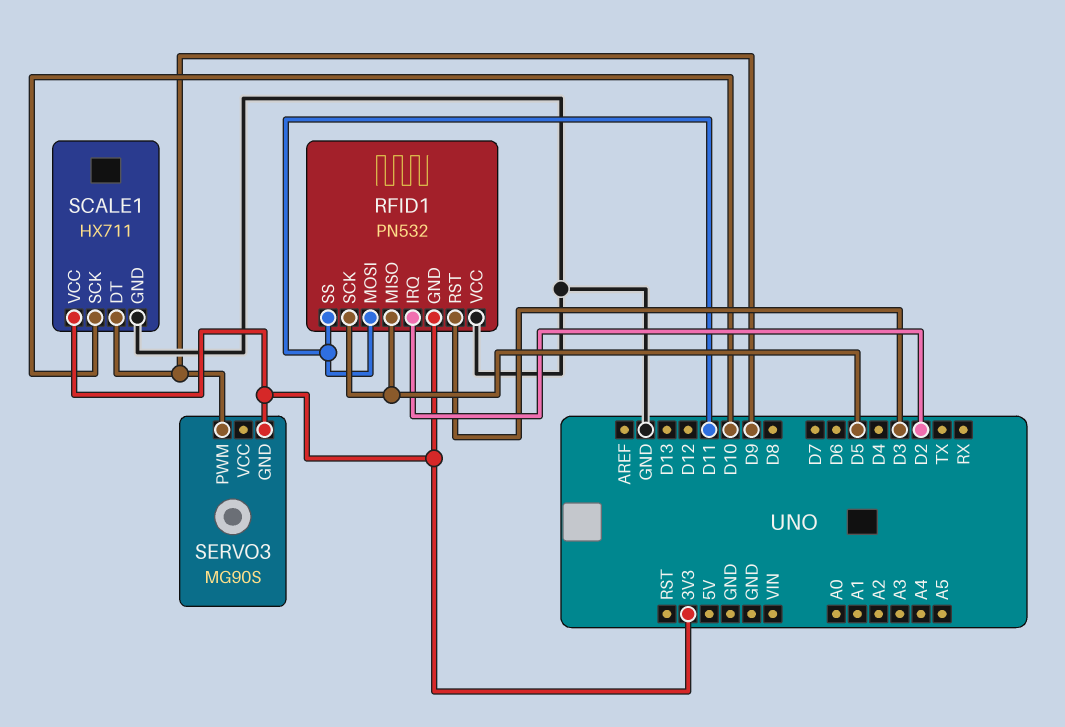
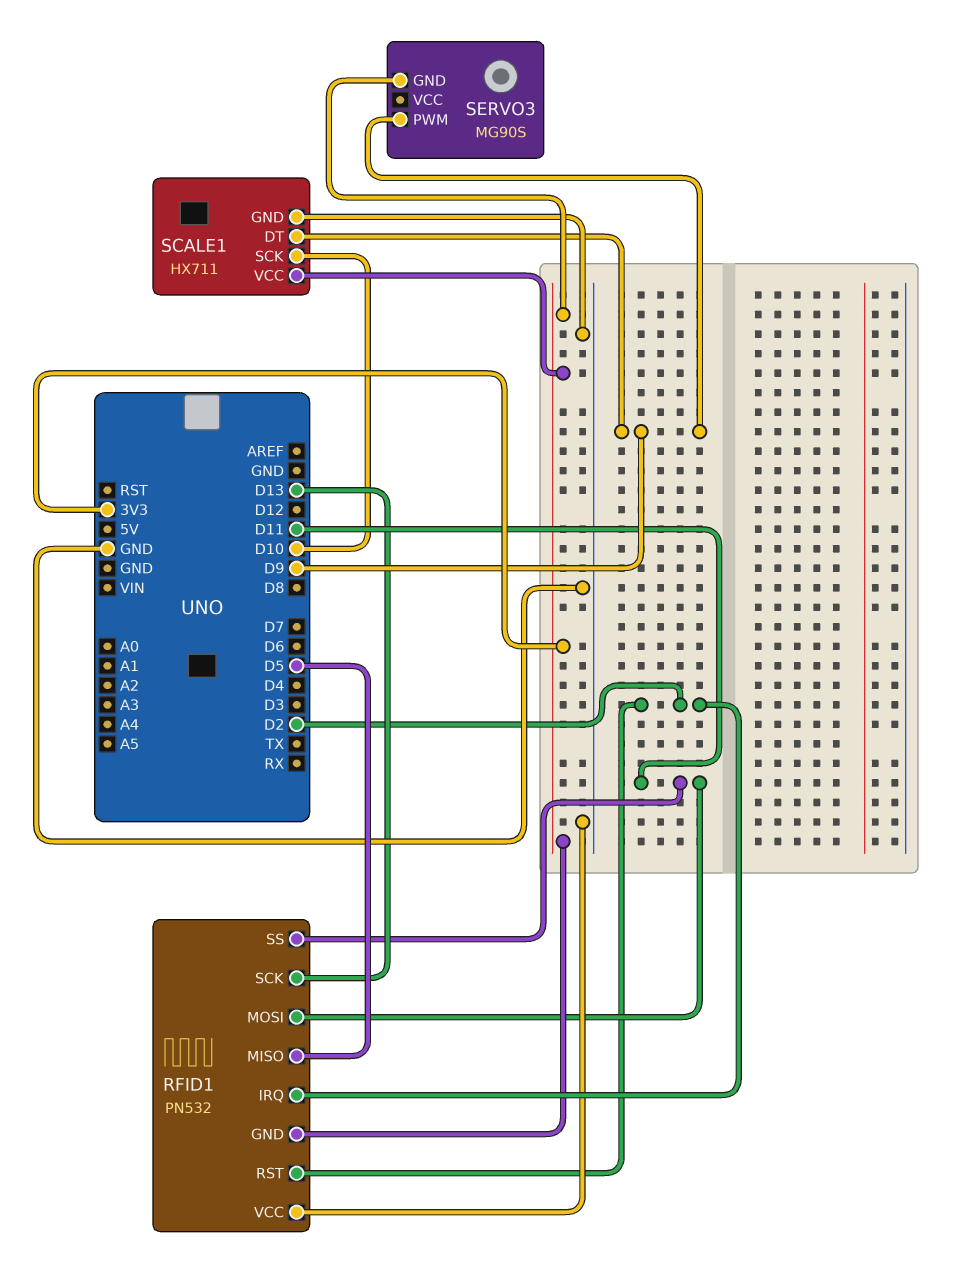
RFID1 pin RST: D3 -> D2
RFID1 pin SCK: D5 -> D13

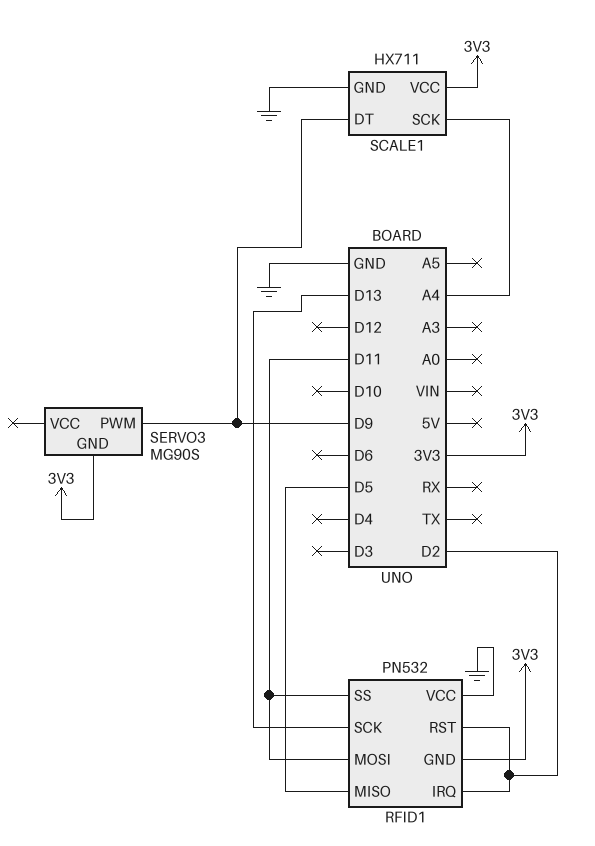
SCALE1 pin SCK: D10 -> A4

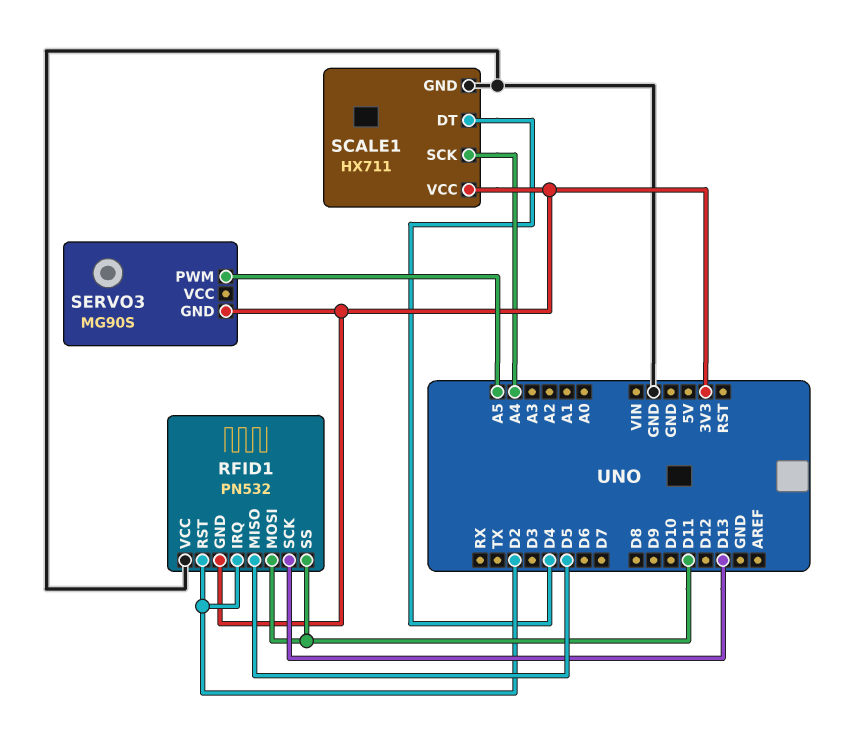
SCALE1 pin DT: D9 -> D4
SERVO3 pin PWM: D9 -> A5

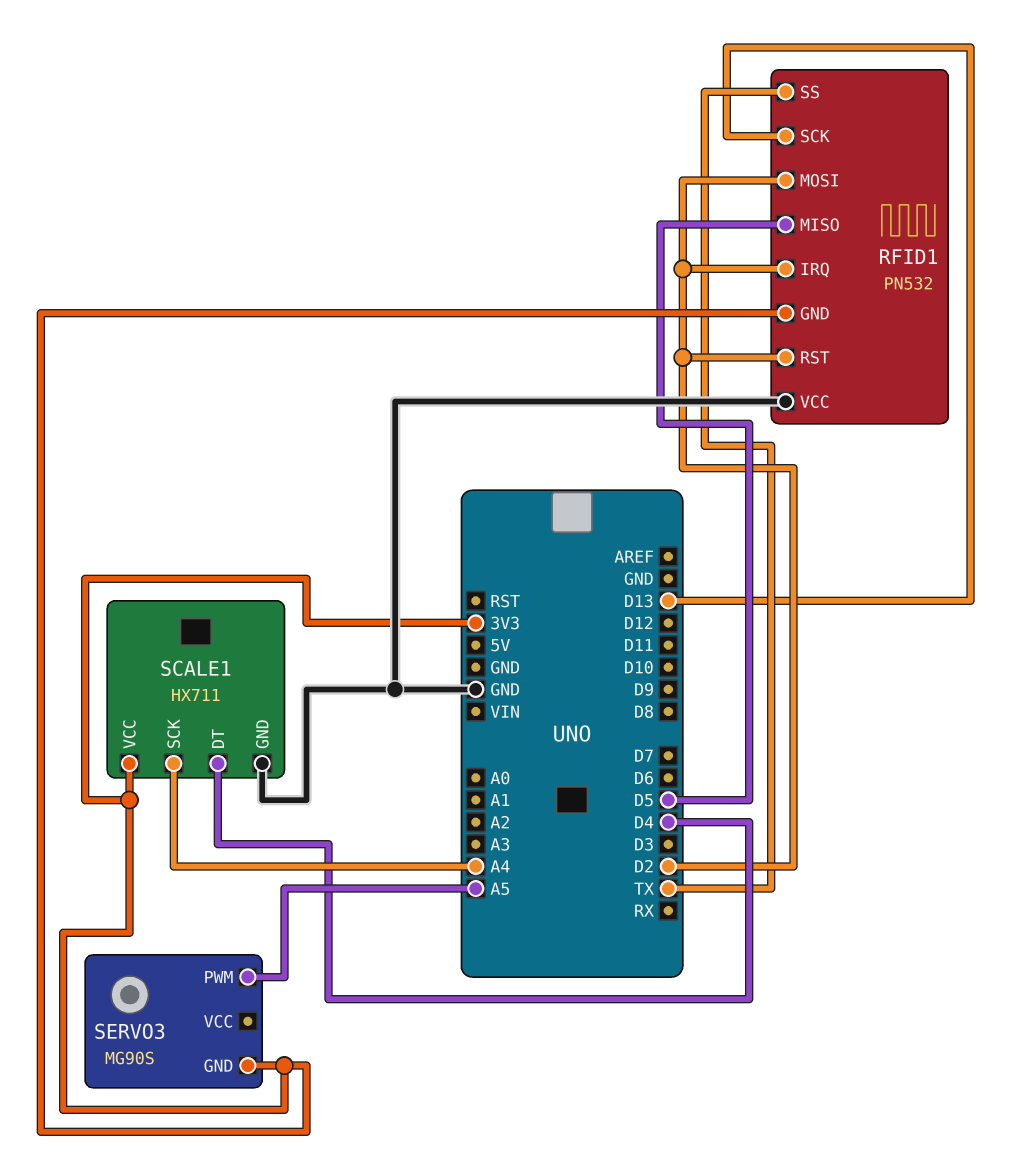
RFID1 pin MOSI: D11 -> D2
RFID1 pin SS: D11 -> TX

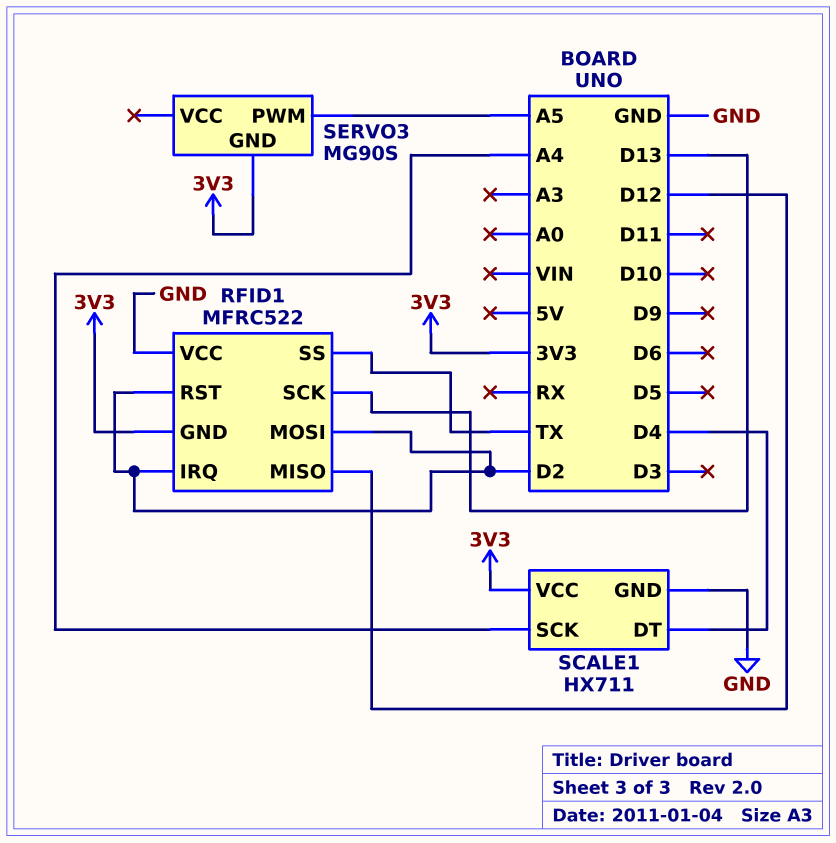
RFID1: PN532 -> MFRC522
RFID1 pin MISO: D5 -> D12

